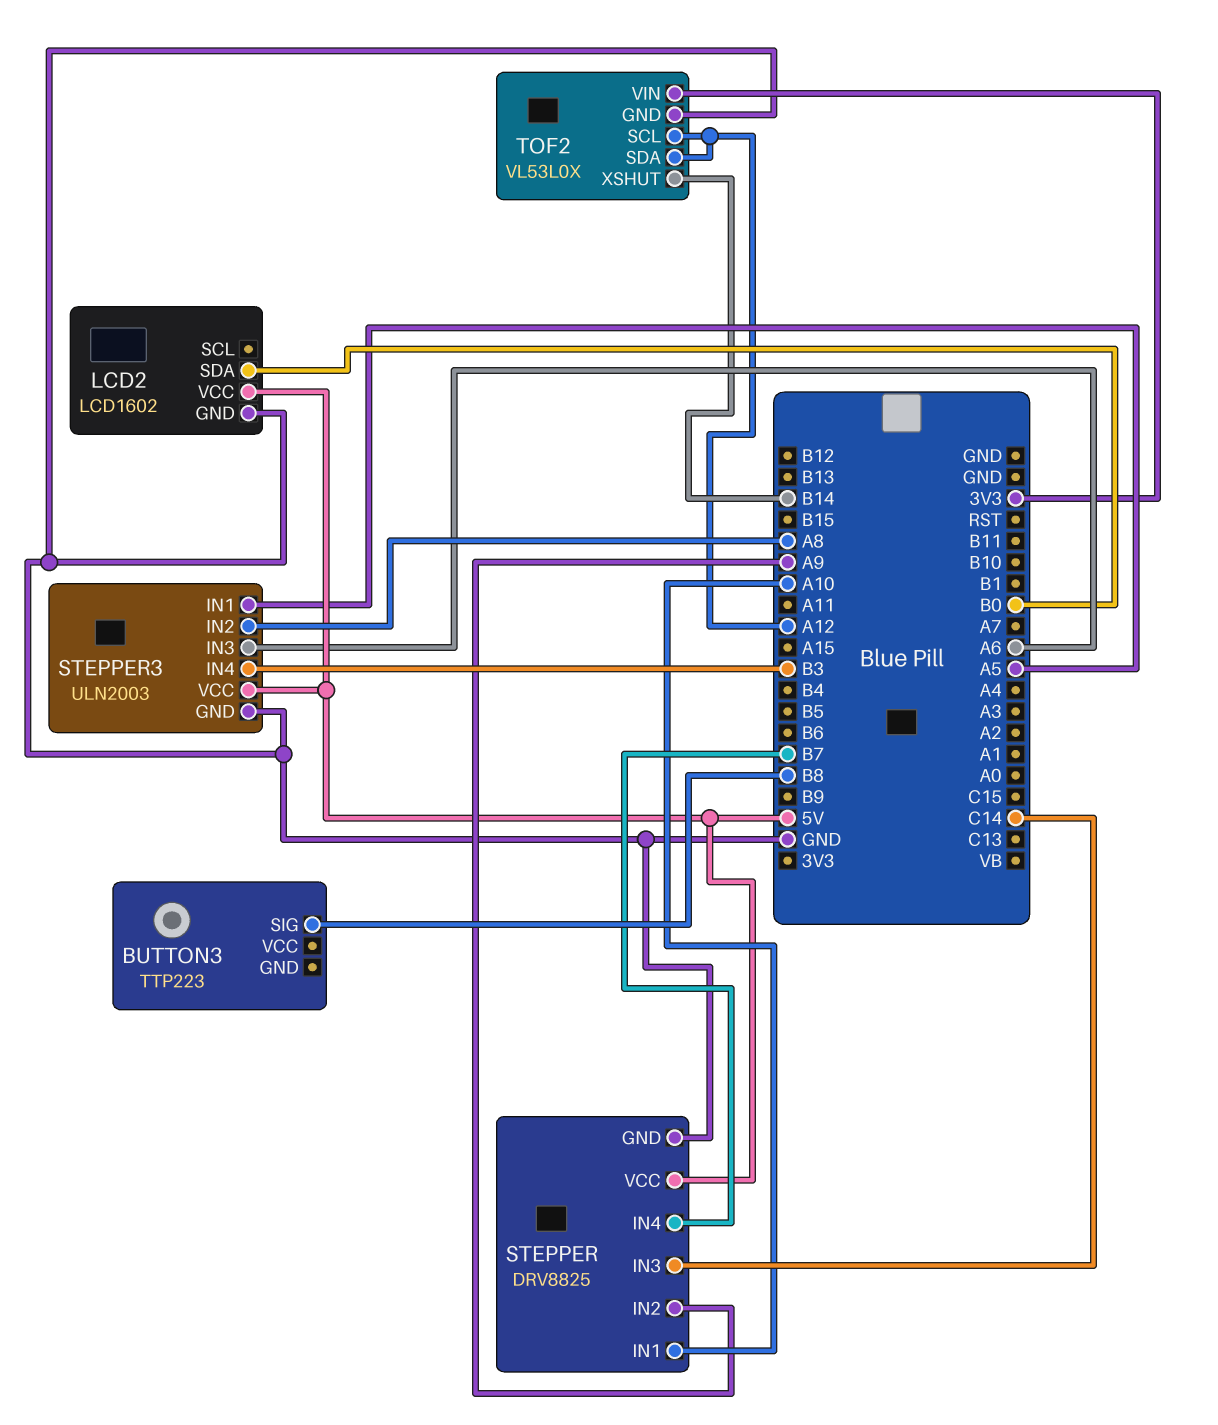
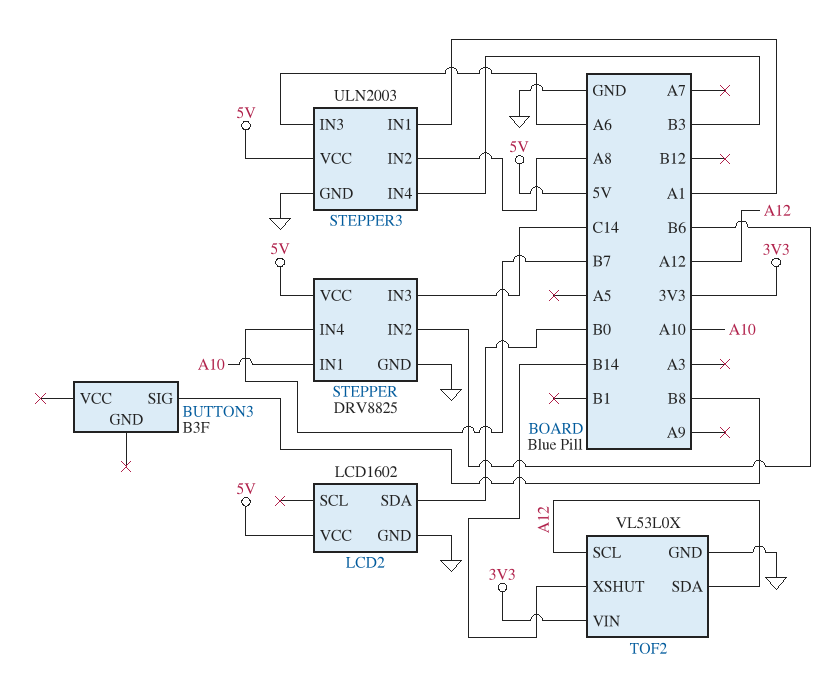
BUTTON3: TTP223 -> B3F
STEPPER pin IN2: A9 -> B6
STEPPER3 pin IN1: A5 -> A1

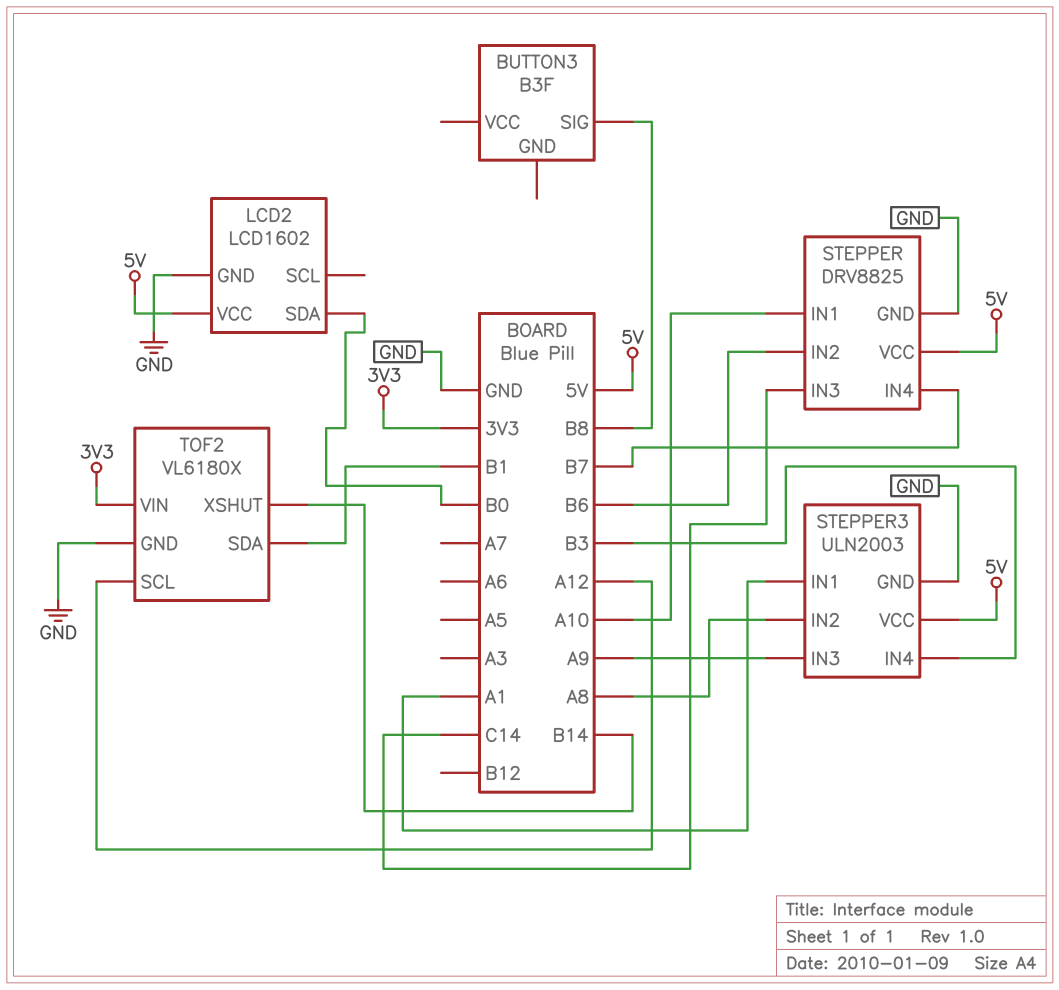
STEPPER3 pin IN3: A6 -> A9
TOF2: VL53L0X -> VL6180X
TOF2 pin SDA: A12 -> B1

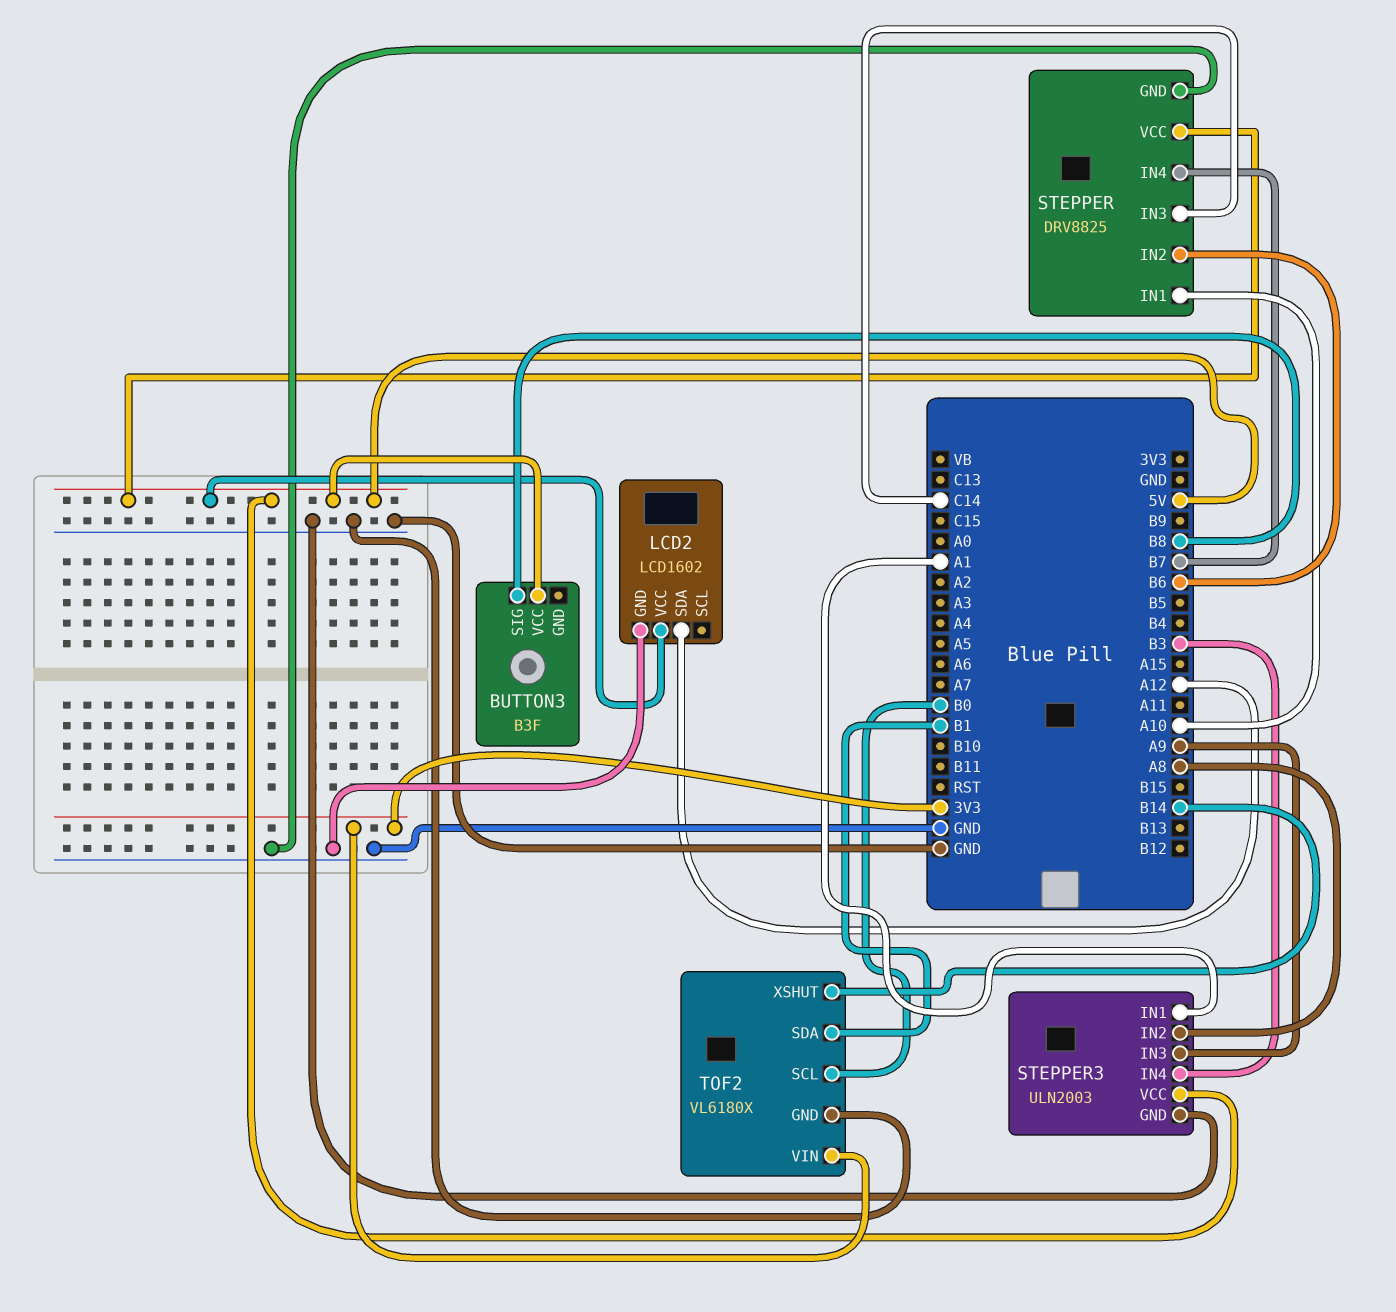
BUTTON3 pin VCC: none -> 5V
LCD2 pin SDA: B0 -> A12
TOF2 pin SCL: A12 -> B0

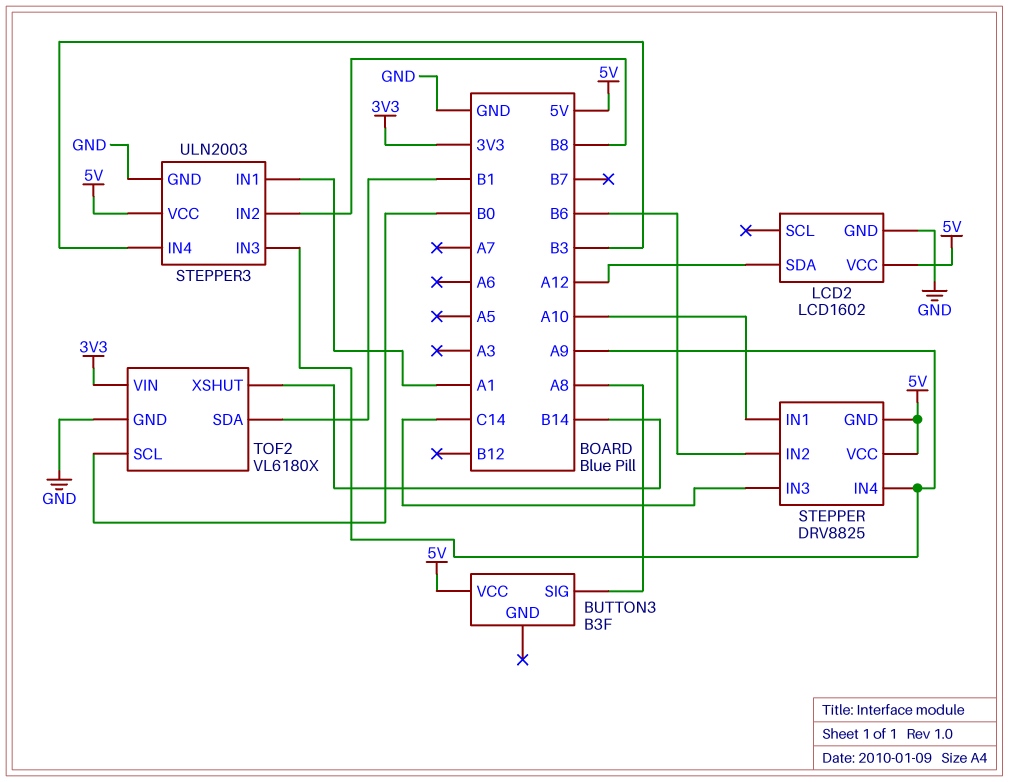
BUTTON3 pin SIG: B8 -> A8
STEPPER pin GND: GND -> 5V
STEPPER pin IN4: B7 -> A9
STEPPER3 pin IN2: A8 -> B8

